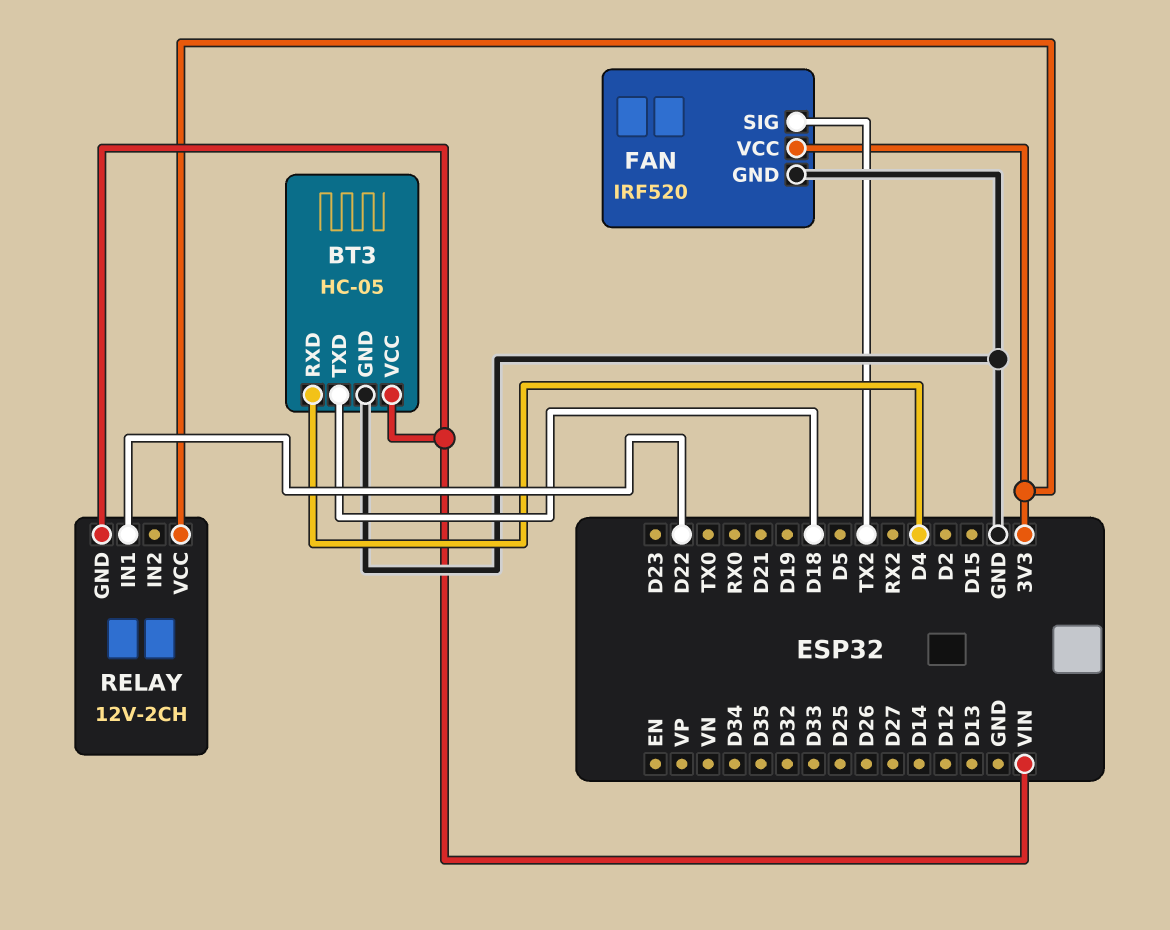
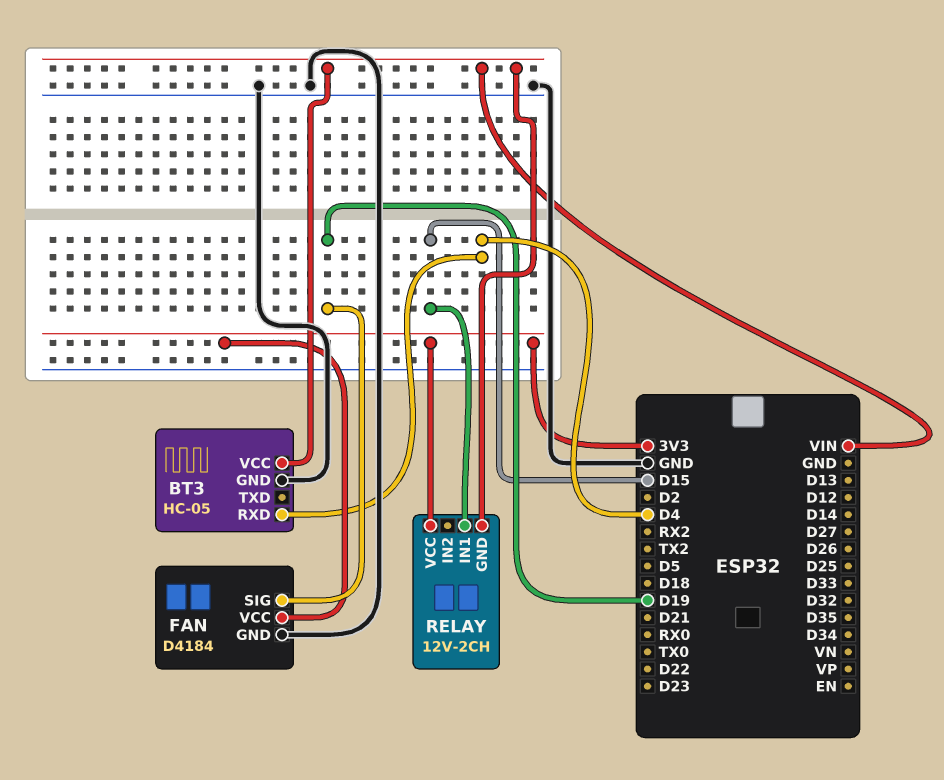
BT3 pin TXD: D18 -> none
FAN: IRF520 -> D4184
FAN pin SIG: TX2 -> D19
RELAY pin IN1: D22 -> D15

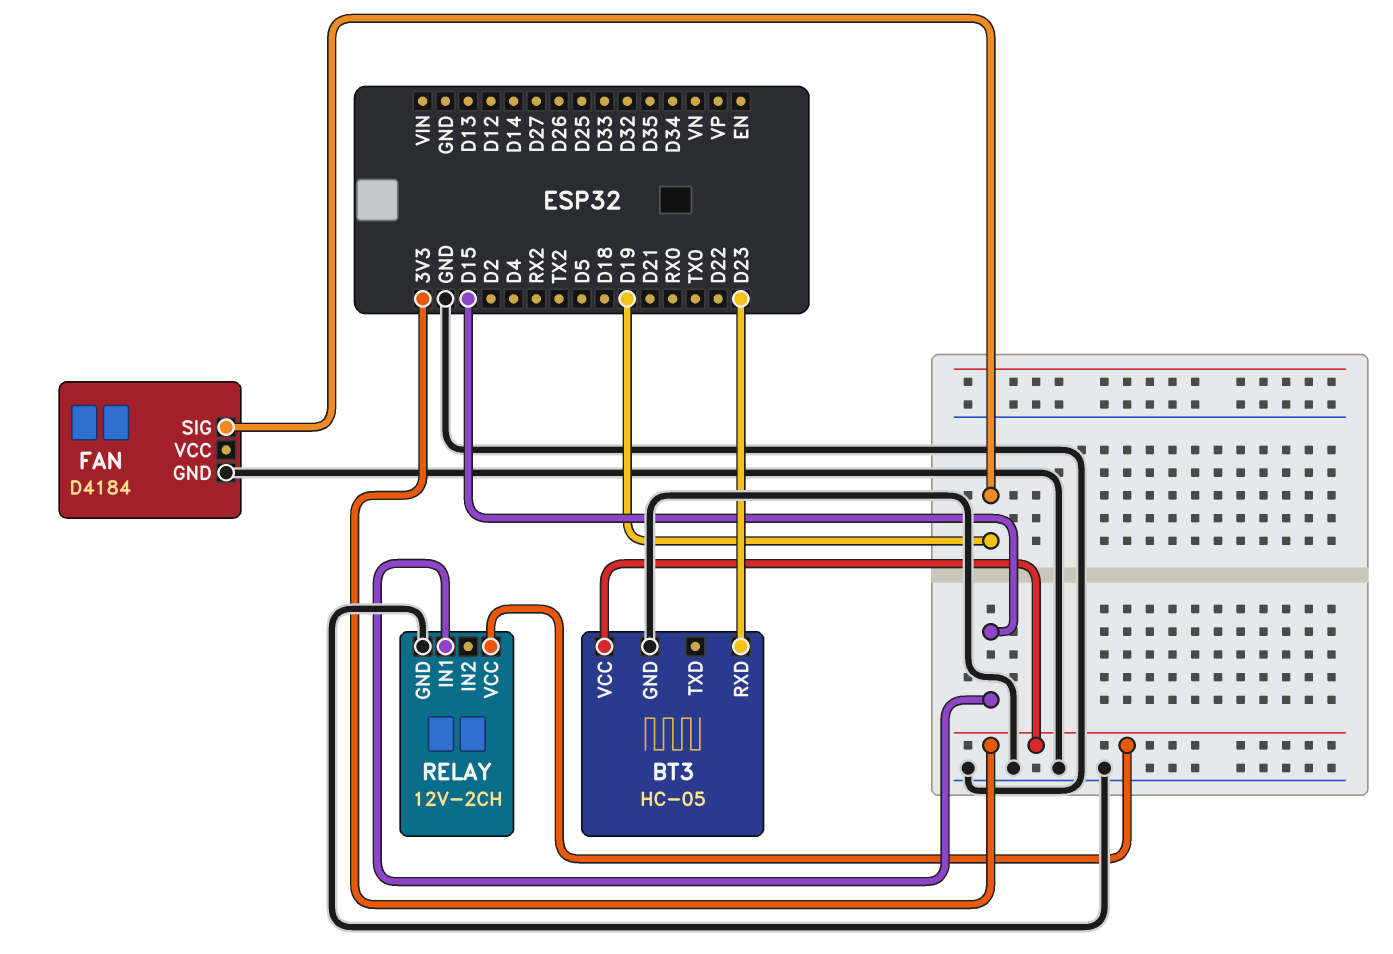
BT3 pin RXD: D4 -> D23
BT3 pin VCC: VIN -> 3V3
FAN pin VCC: 3V3 -> none
RELAY pin GND: VIN -> GND

